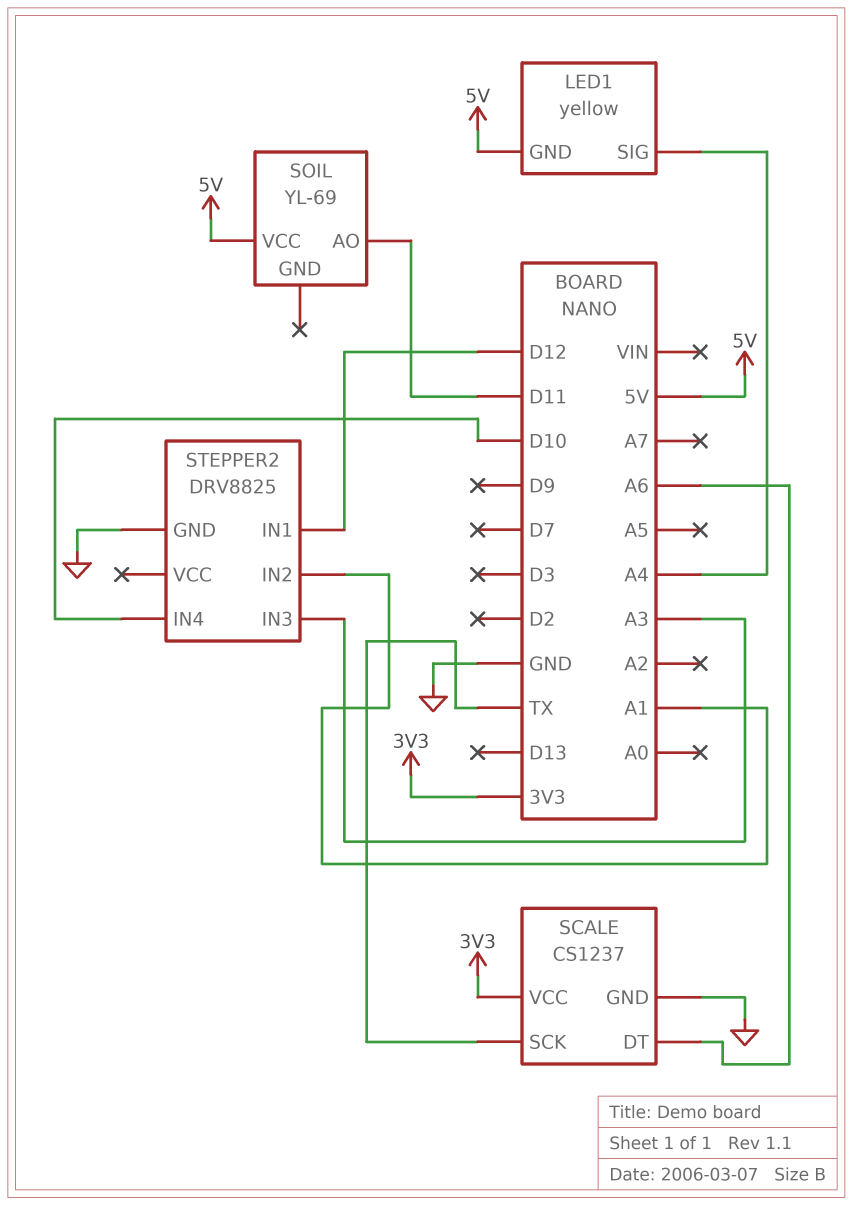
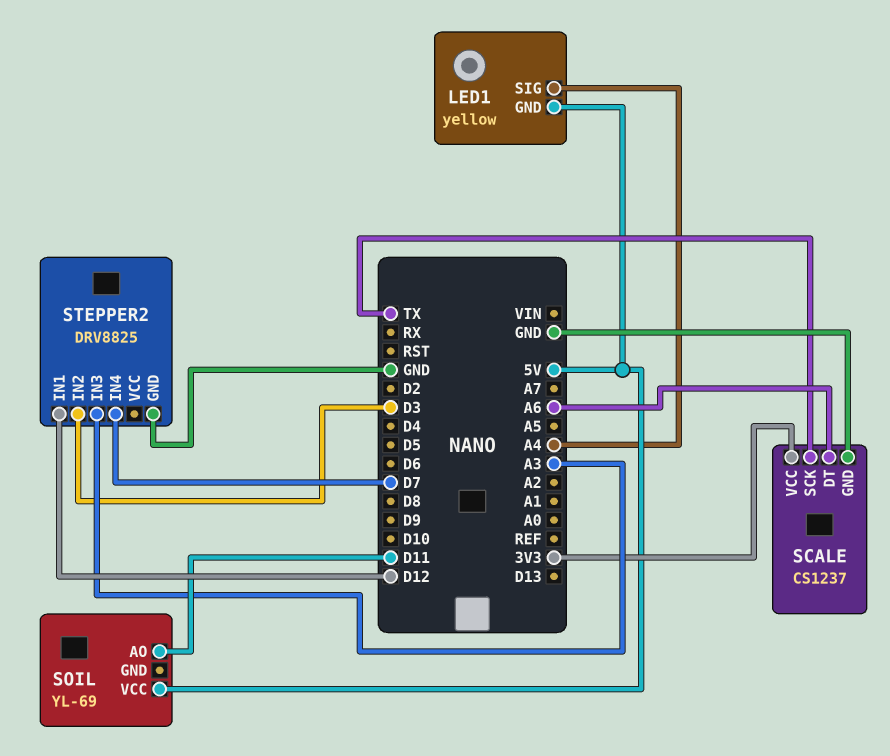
STEPPER2 pin IN2: A1 -> D3
STEPPER2 pin IN4: D10 -> D7

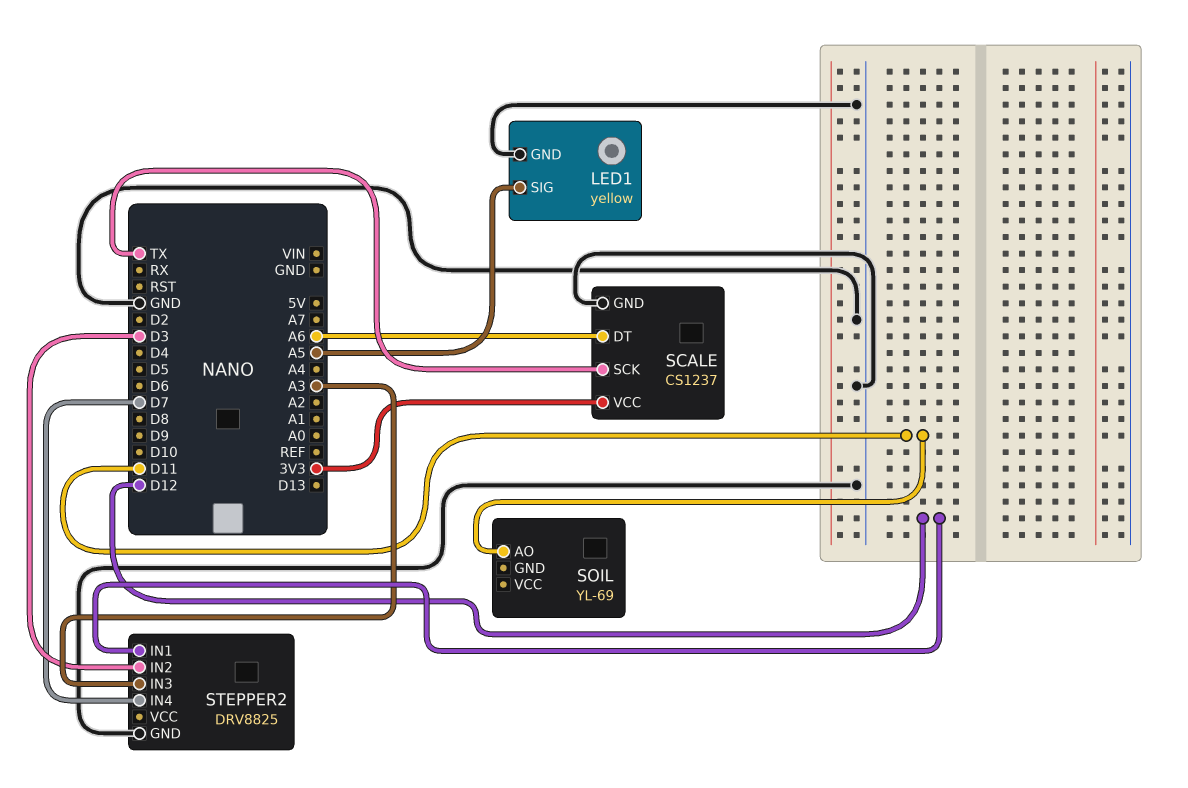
LED1 pin GND: 5V -> GND
LED1 pin SIG: A4 -> A5
SOIL pin VCC: 5V -> none

